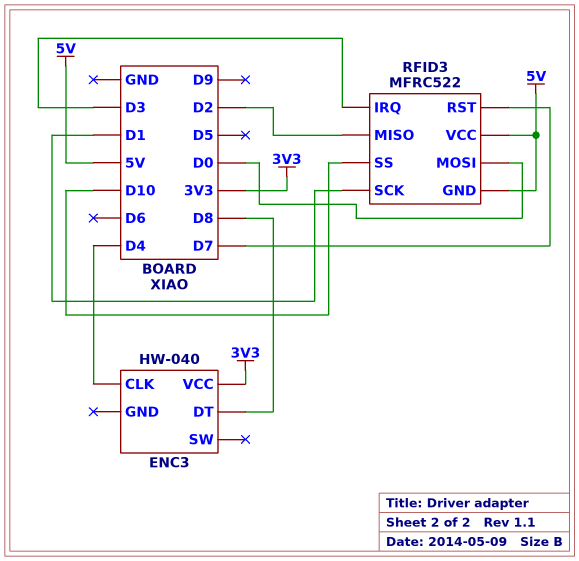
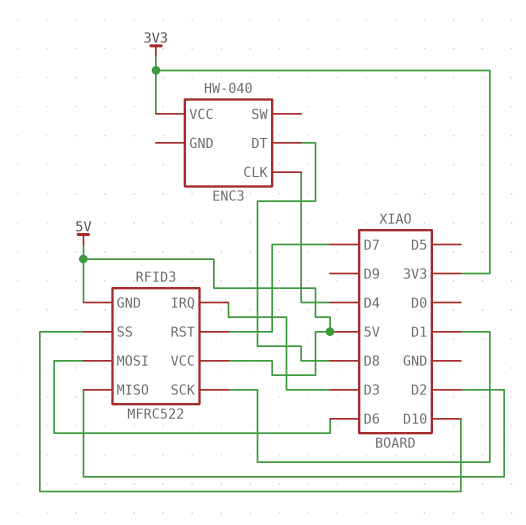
RFID3 pin MOSI: D0 -> D6

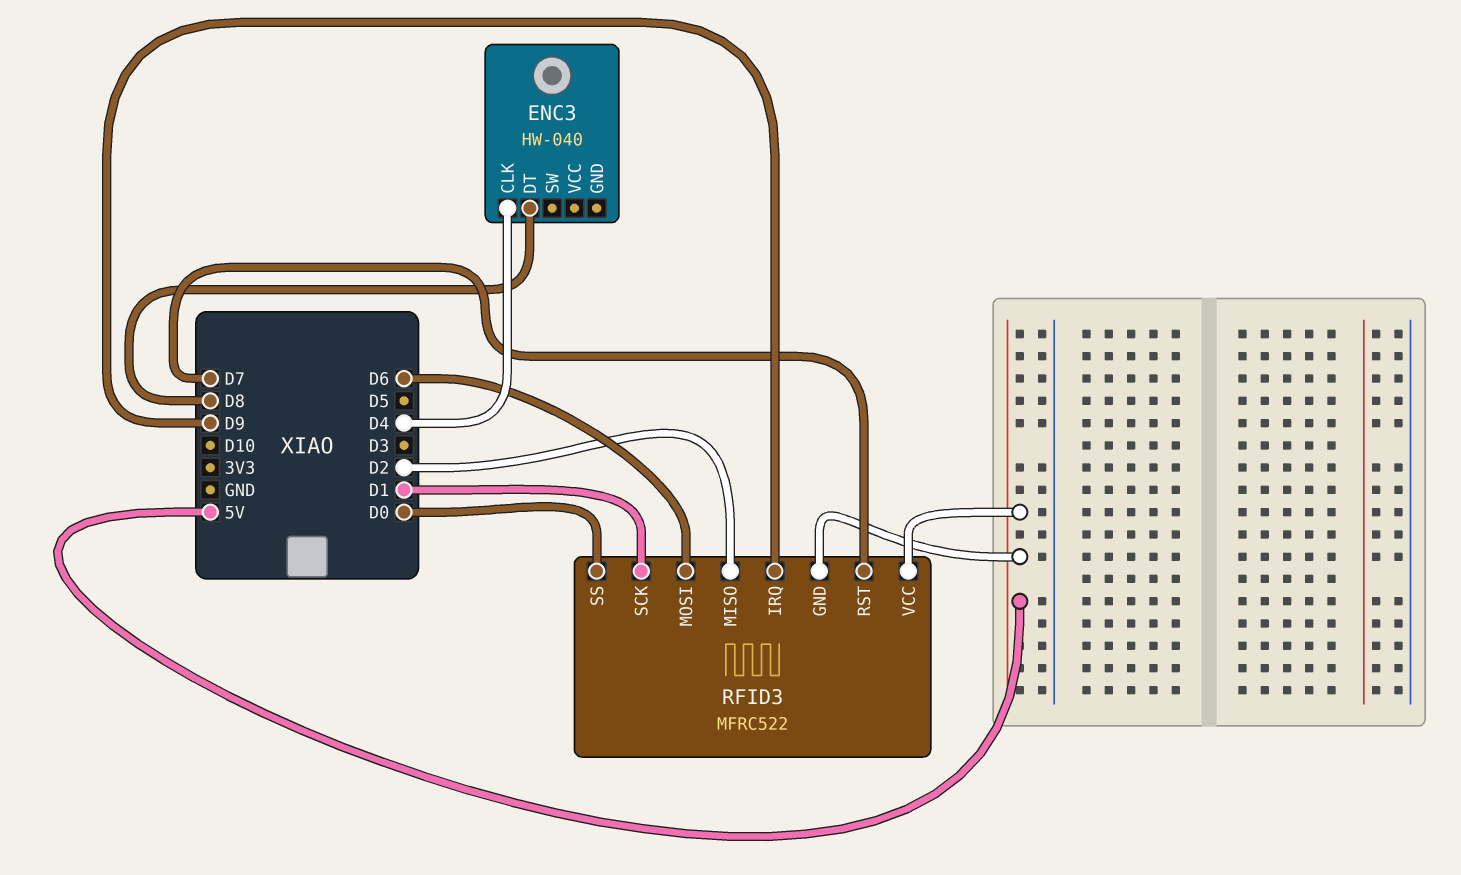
ENC3 pin VCC: 3V3 -> none
RFID3 pin IRQ: D3 -> D9
RFID3 pin SS: D10 -> D0

